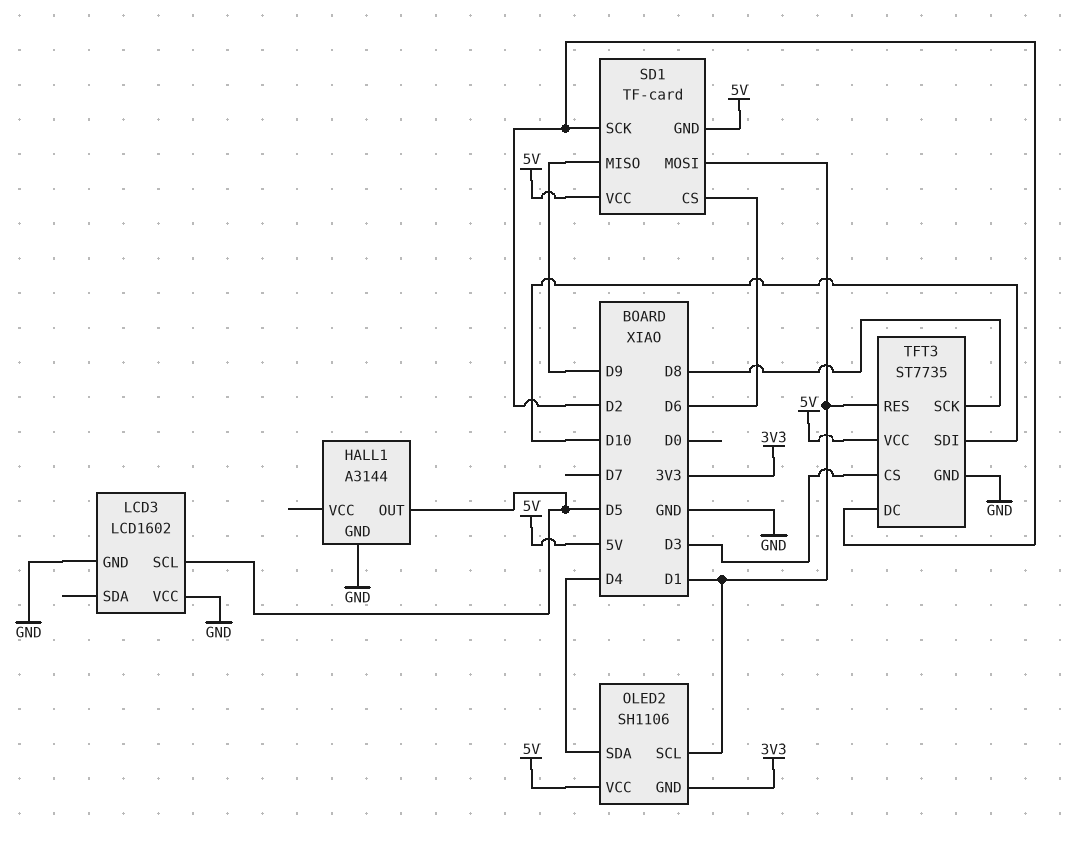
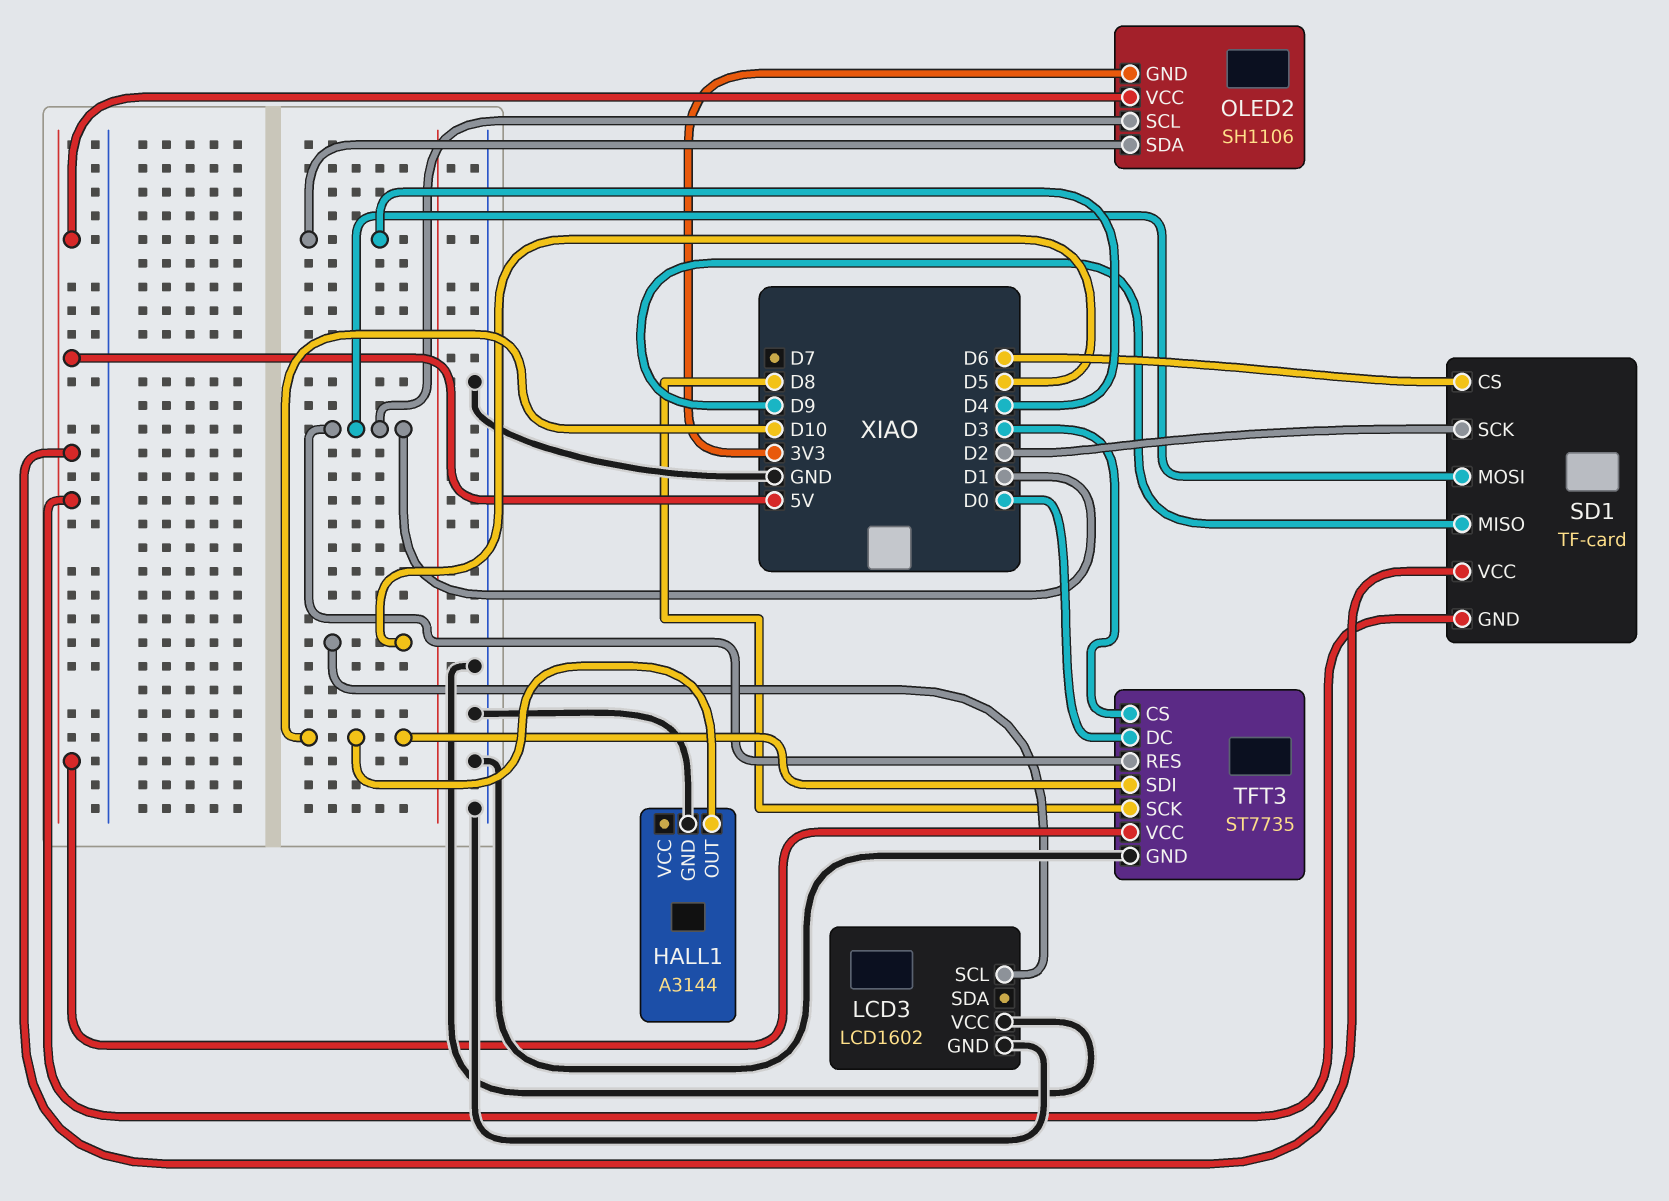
HALL1 pin OUT: D5 -> D10
TFT3 pin DC: D2 -> D0

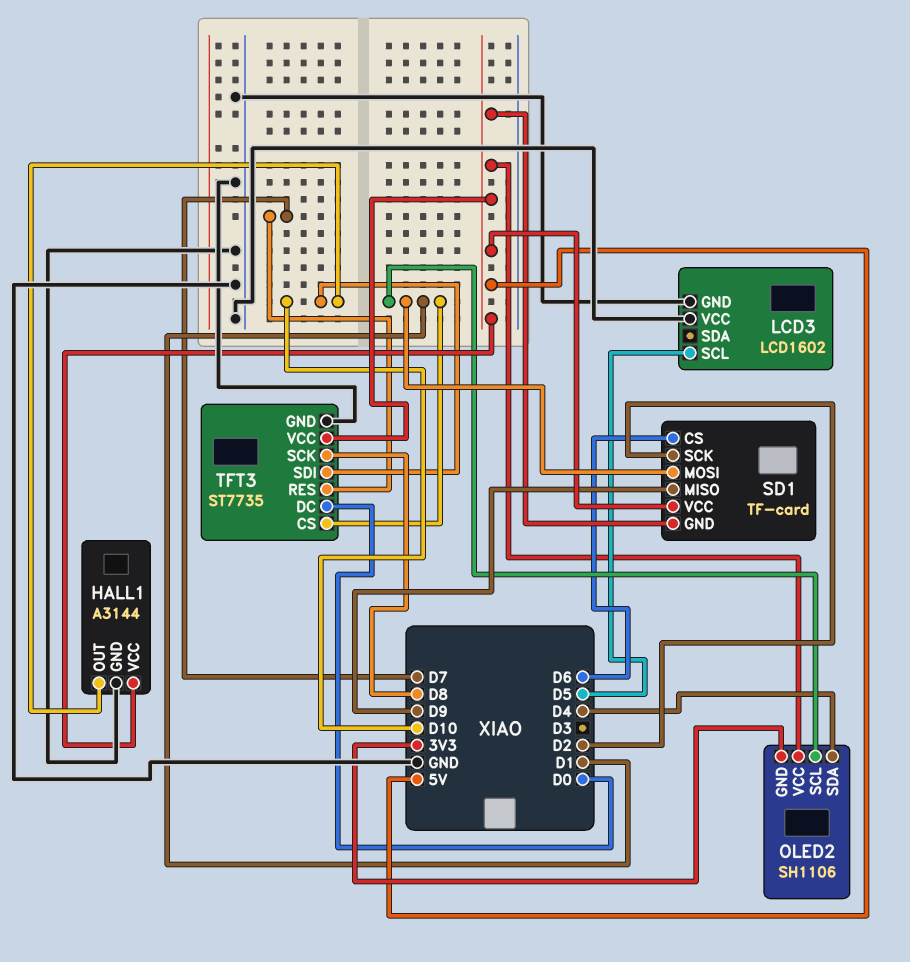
HALL1 pin VCC: none -> 5V
TFT3 pin CS: D3 -> D1
TFT3 pin RES: D1 -> D7

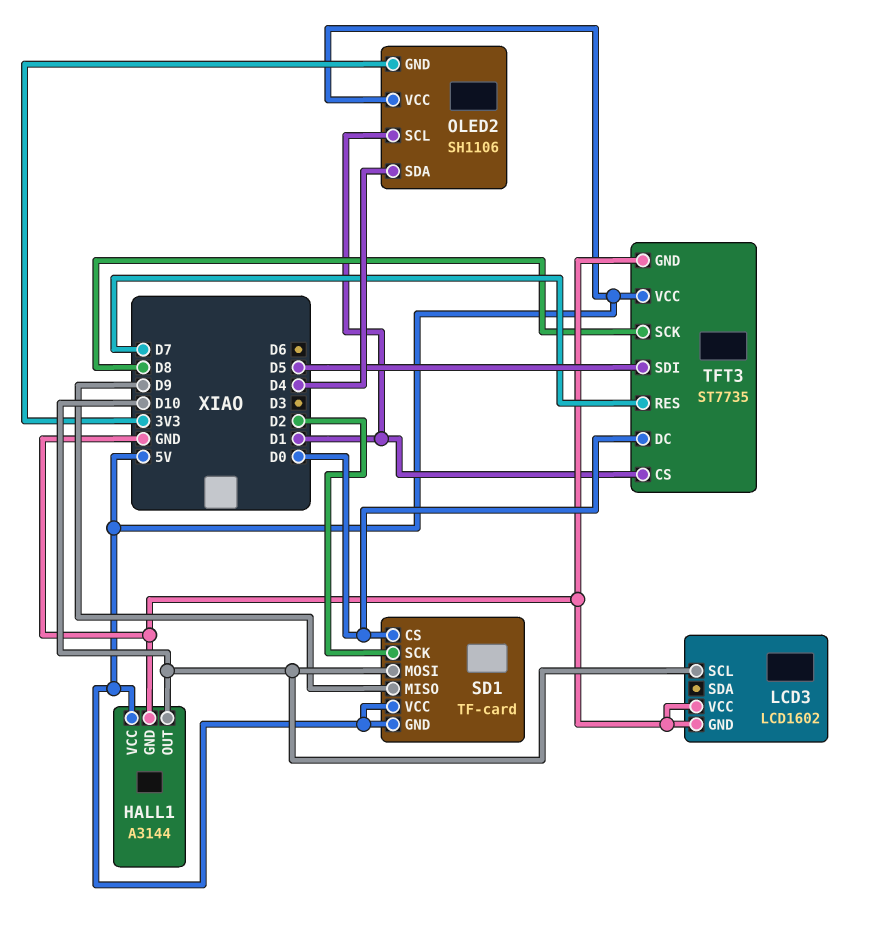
LCD3 pin SCL: D5 -> D10
SD1 pin CS: D6 -> D0
SD1 pin MOSI: D1 -> D10
TFT3 pin SDI: D10 -> D5

